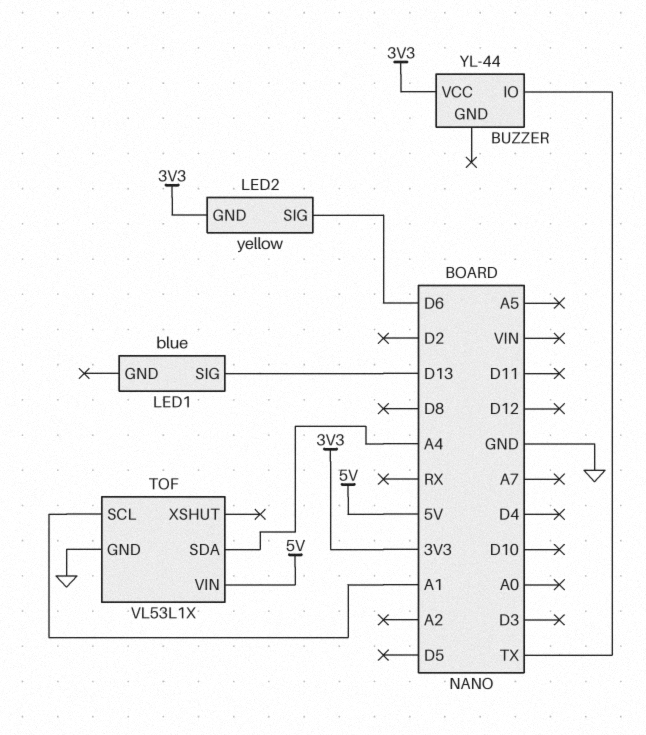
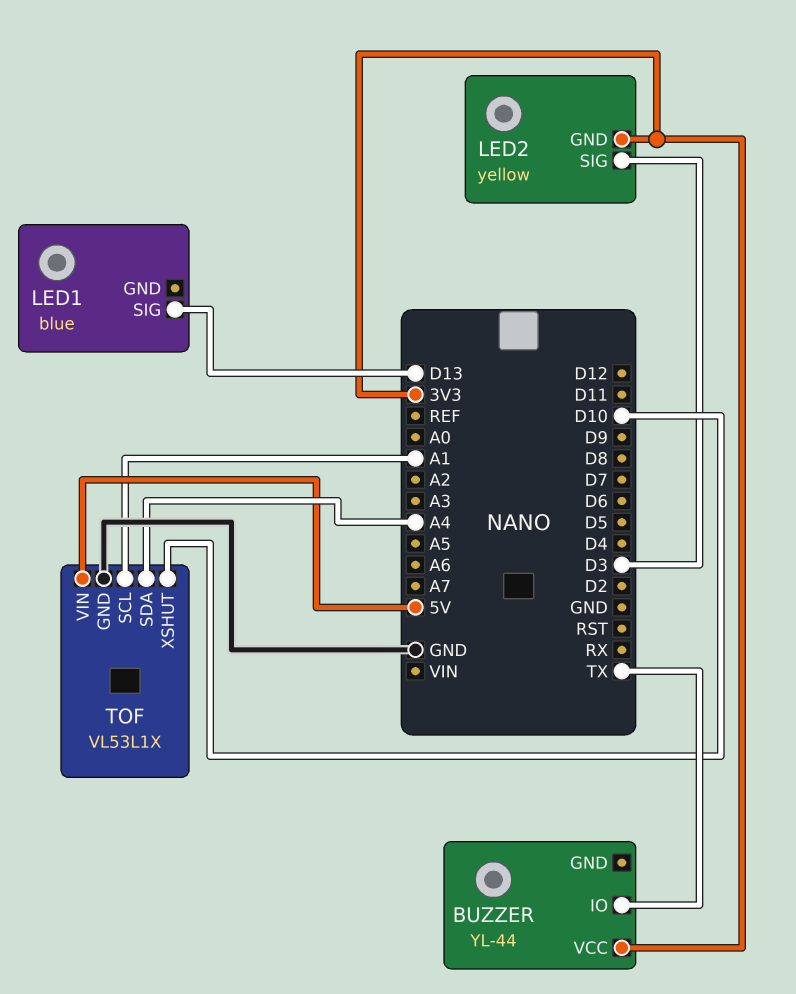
LED2 pin SIG: D6 -> D3
TOF pin XSHUT: none -> D10

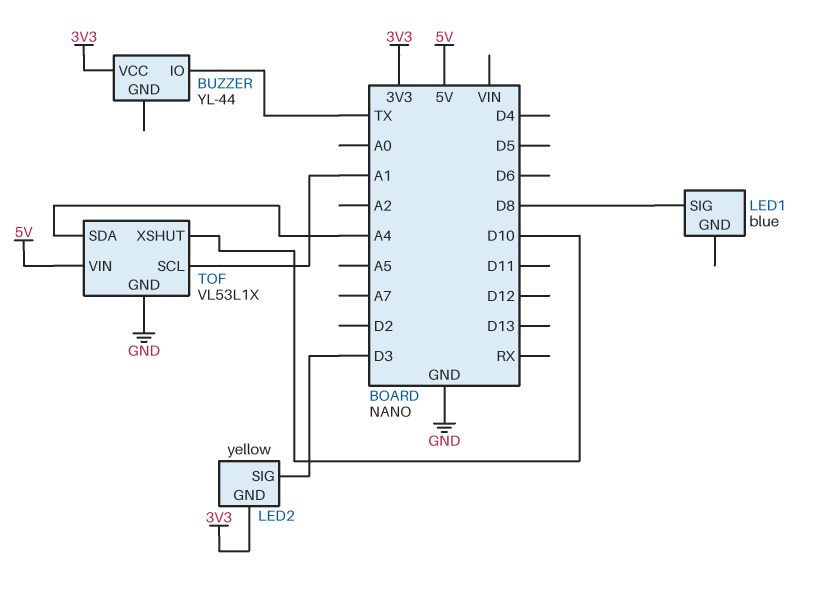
LED1 pin SIG: D13 -> D8

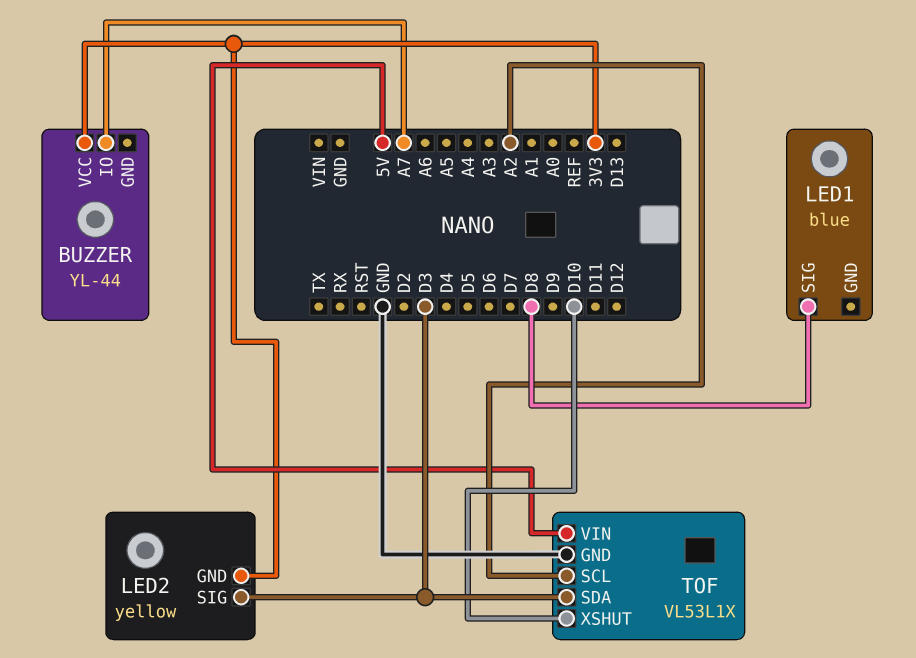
BUZZER pin IO: TX -> A7
TOF pin SCL: A1 -> A2
TOF pin SDA: A4 -> D3

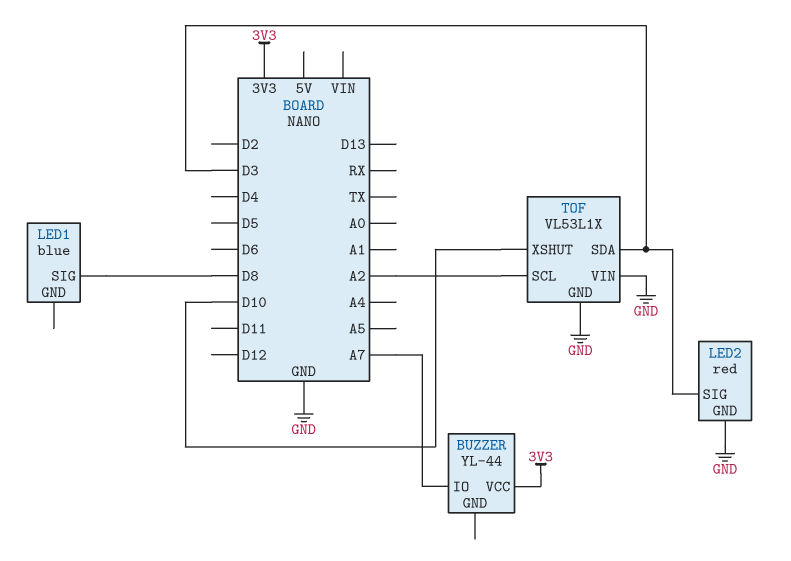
LED2: yellow -> red
LED2 pin GND: 3V3 -> GND
TOF pin VIN: 5V -> GND

